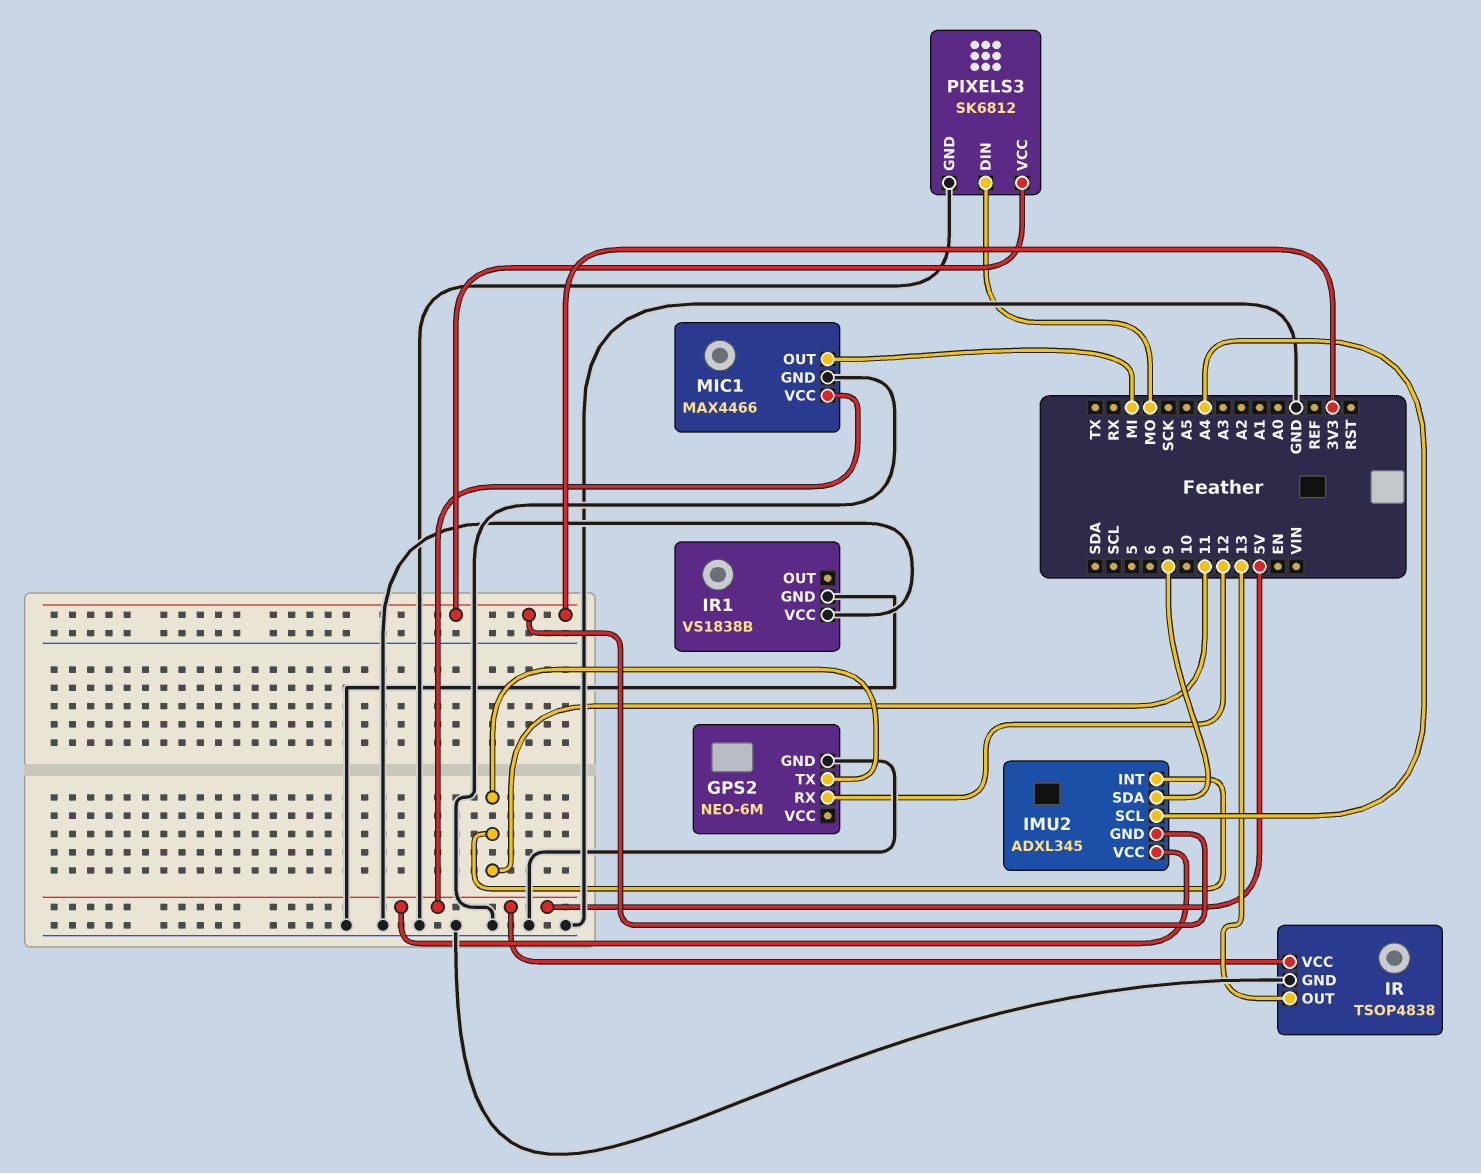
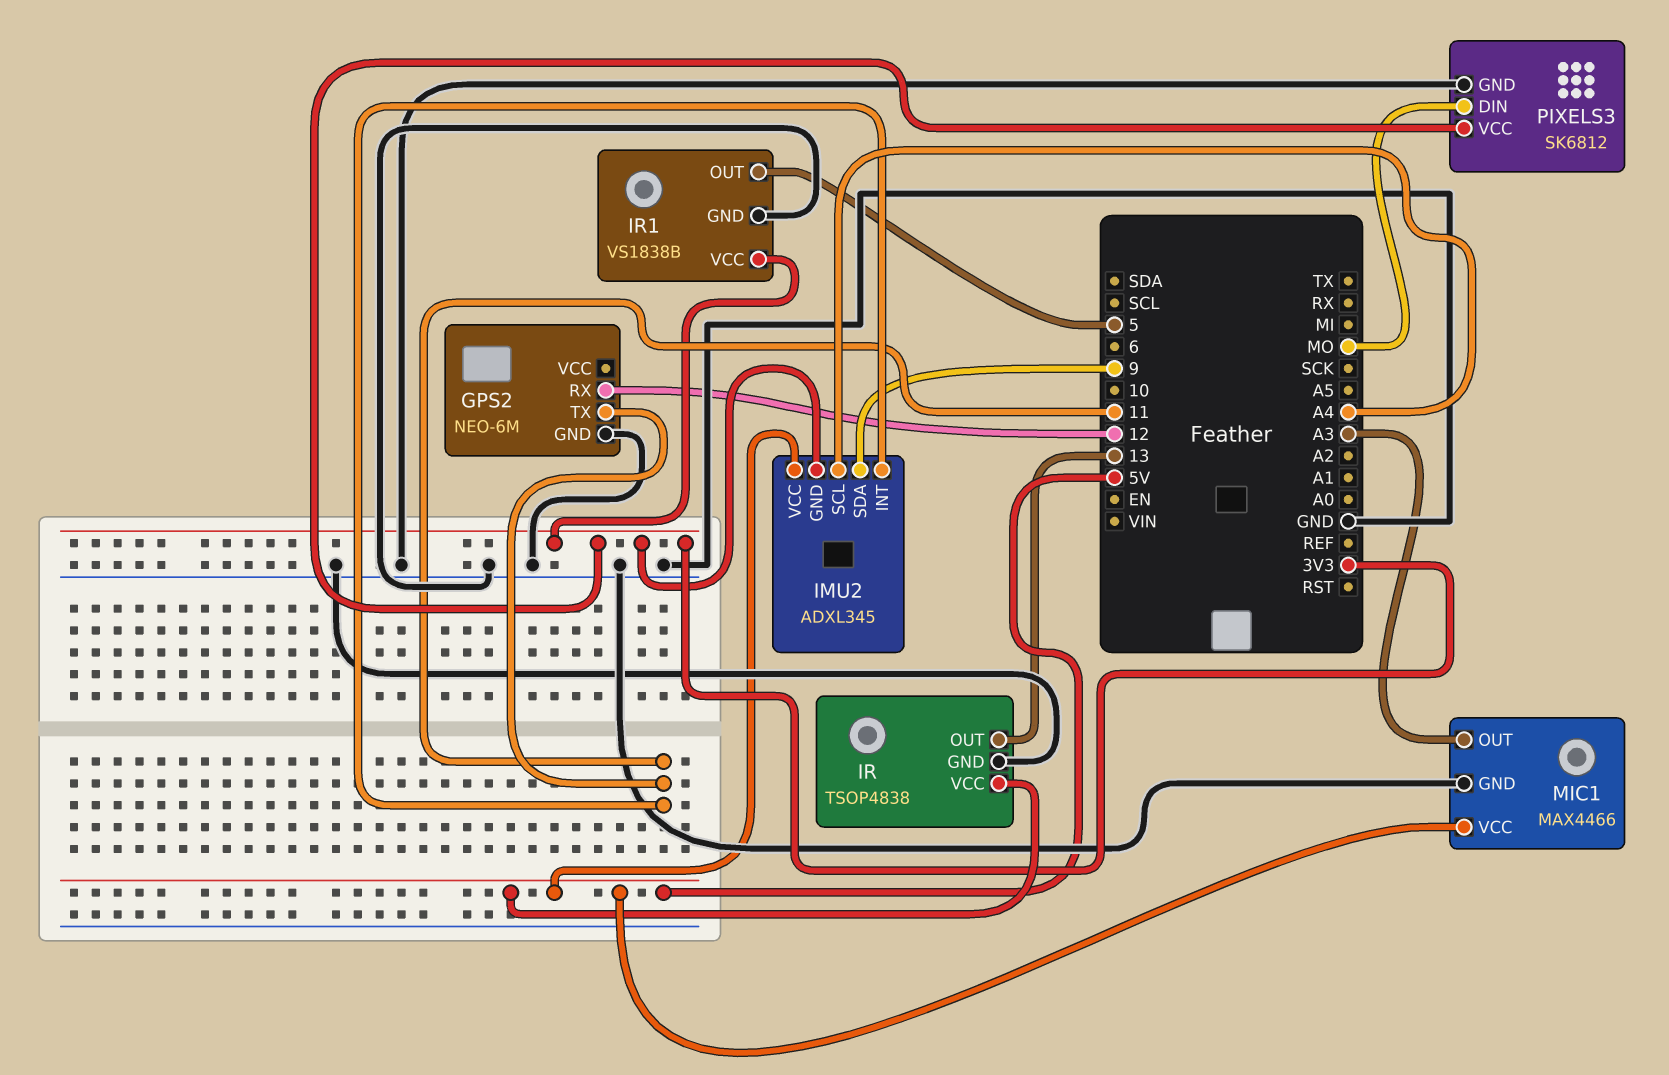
IR1 pin OUT: none -> 5
IR1 pin VCC: GND -> 3V3
MIC1 pin OUT: MI -> A3

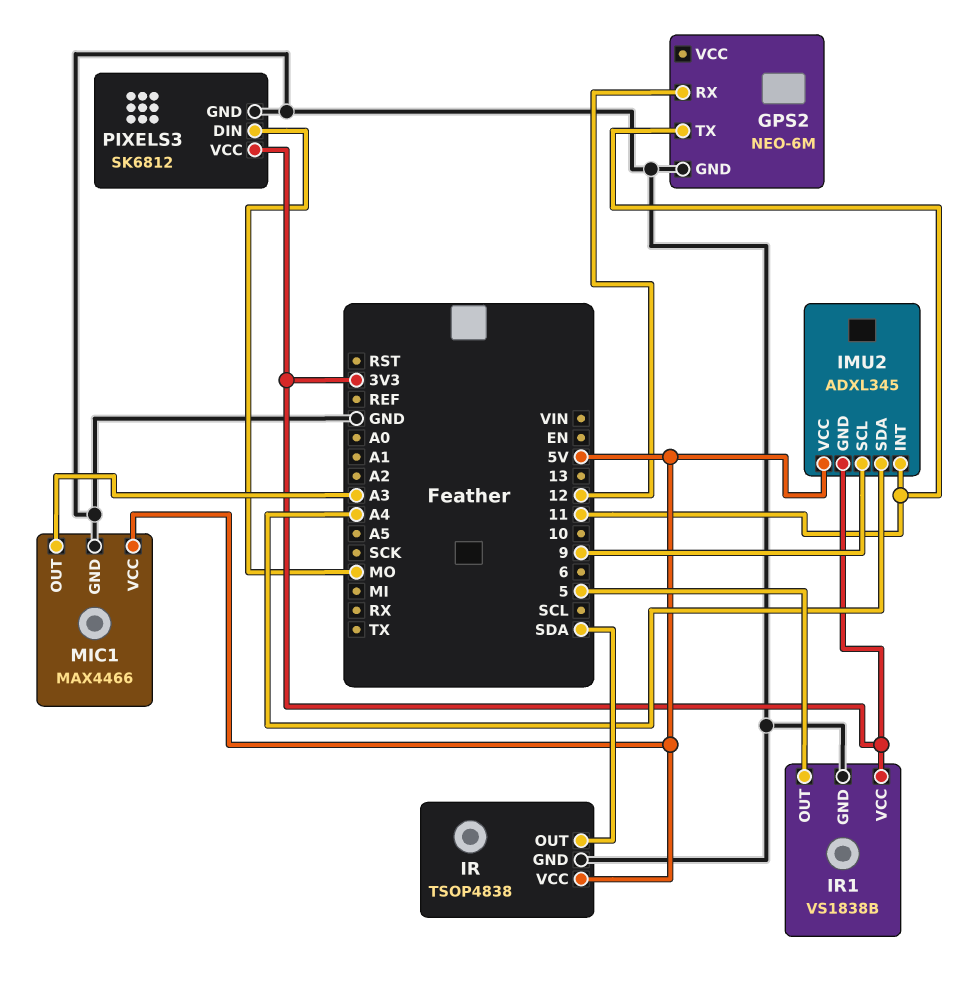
IMU2 pin SCL: A4 -> 9
IMU2 pin SDA: 9 -> A4
IR pin OUT: 13 -> SDA

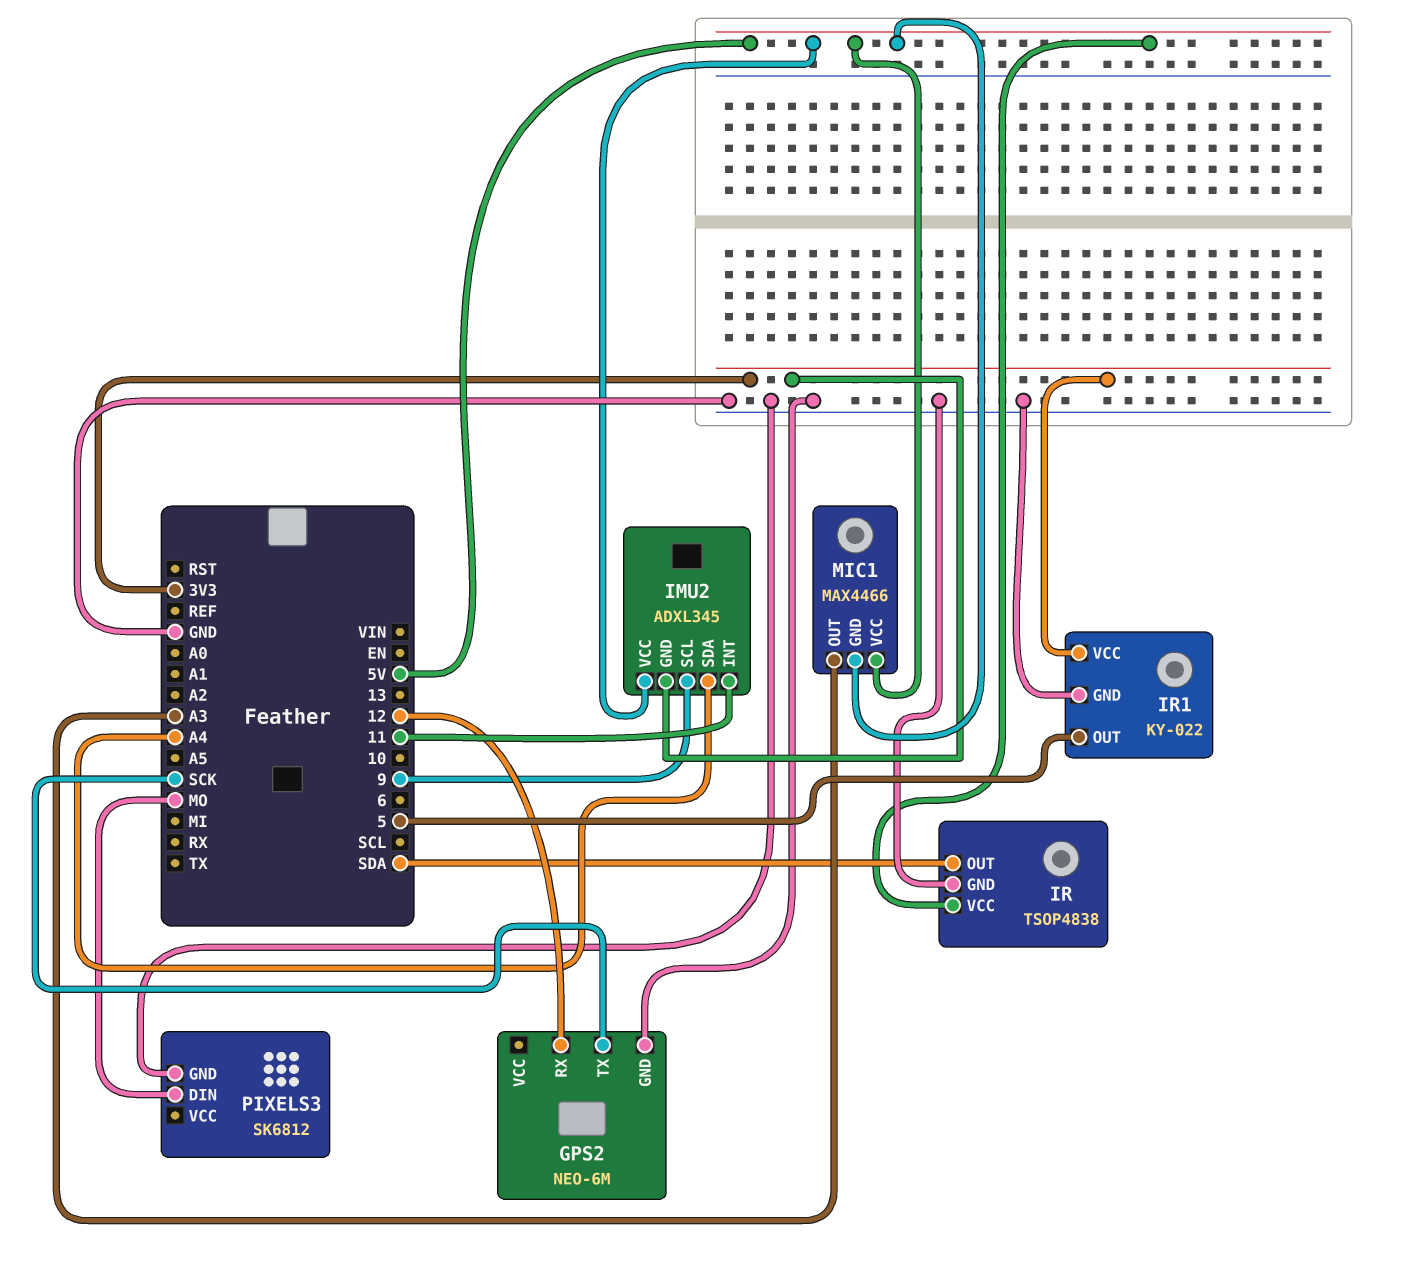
GPS2 pin TX: 11 -> SCK
IR1: VS1838B -> KY-022
MIC1 pin GND: GND -> 5V
PIXELS3 pin VCC: 3V3 -> none

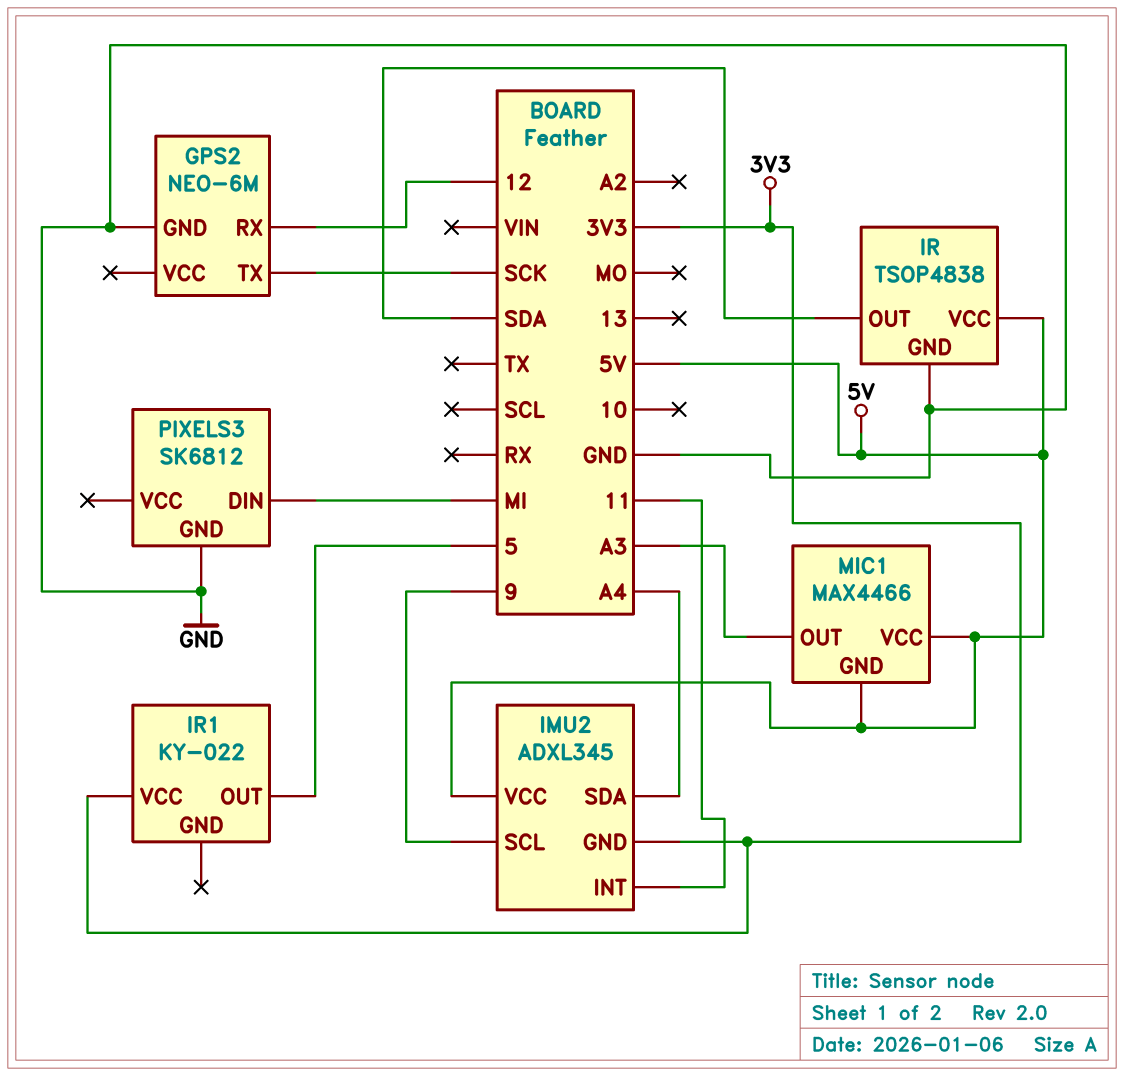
IR1 pin GND: GND -> none
PIXELS3 pin DIN: MO -> MI

